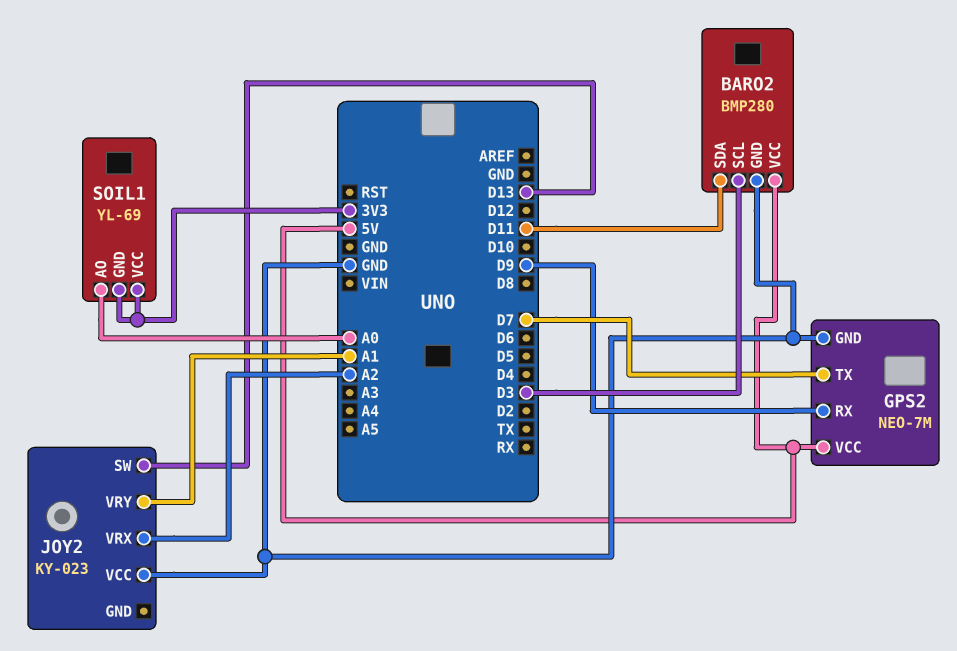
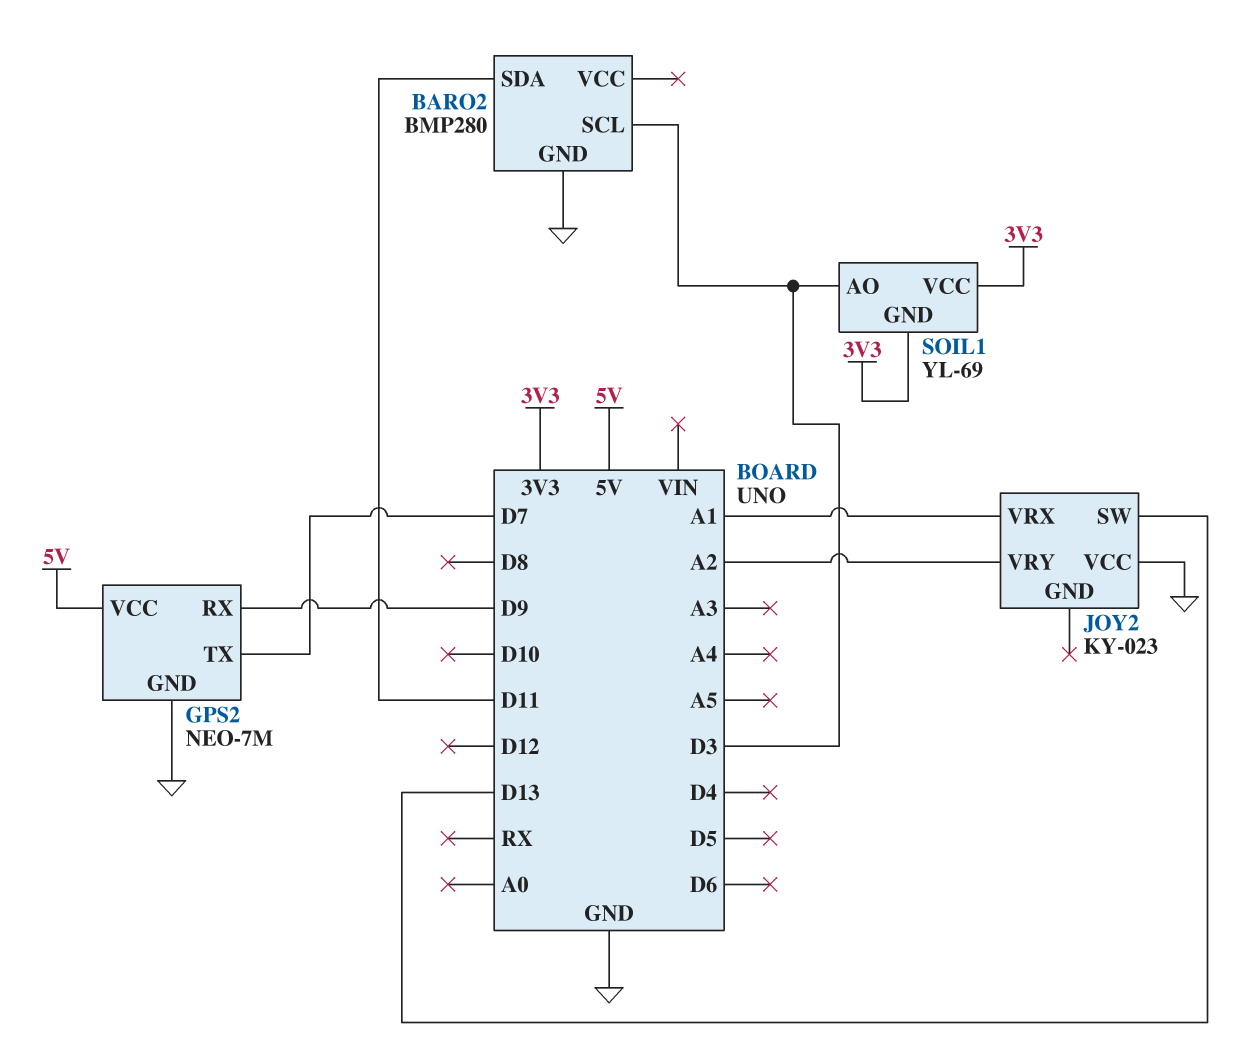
BARO2 pin VCC: 5V -> none
JOY2 pin VRX: A2 -> A1
JOY2 pin VRY: A1 -> A2
SOIL1 pin AO: A0 -> D3

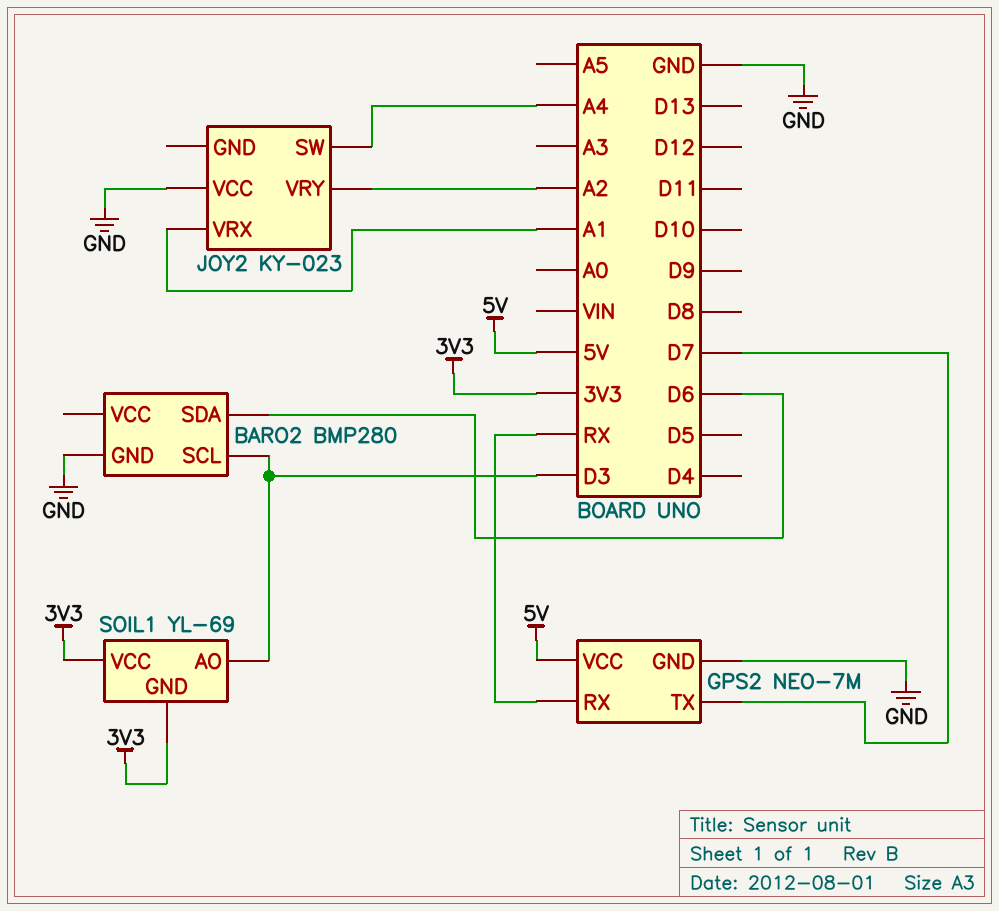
BARO2 pin SDA: D11 -> D6
GPS2 pin RX: D9 -> RX
JOY2 pin SW: D13 -> A4

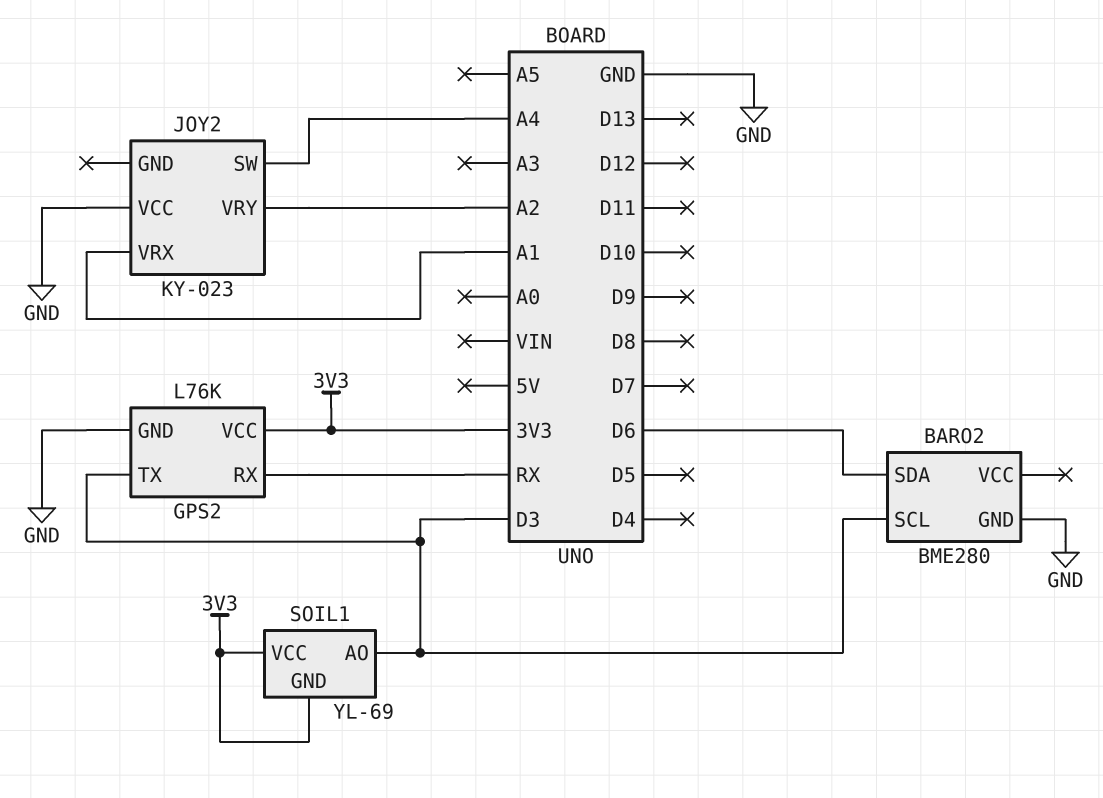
BARO2: BMP280 -> BME280
GPS2: NEO-7M -> L76K
GPS2 pin TX: D7 -> D3
GPS2 pin VCC: 5V -> 3V3

